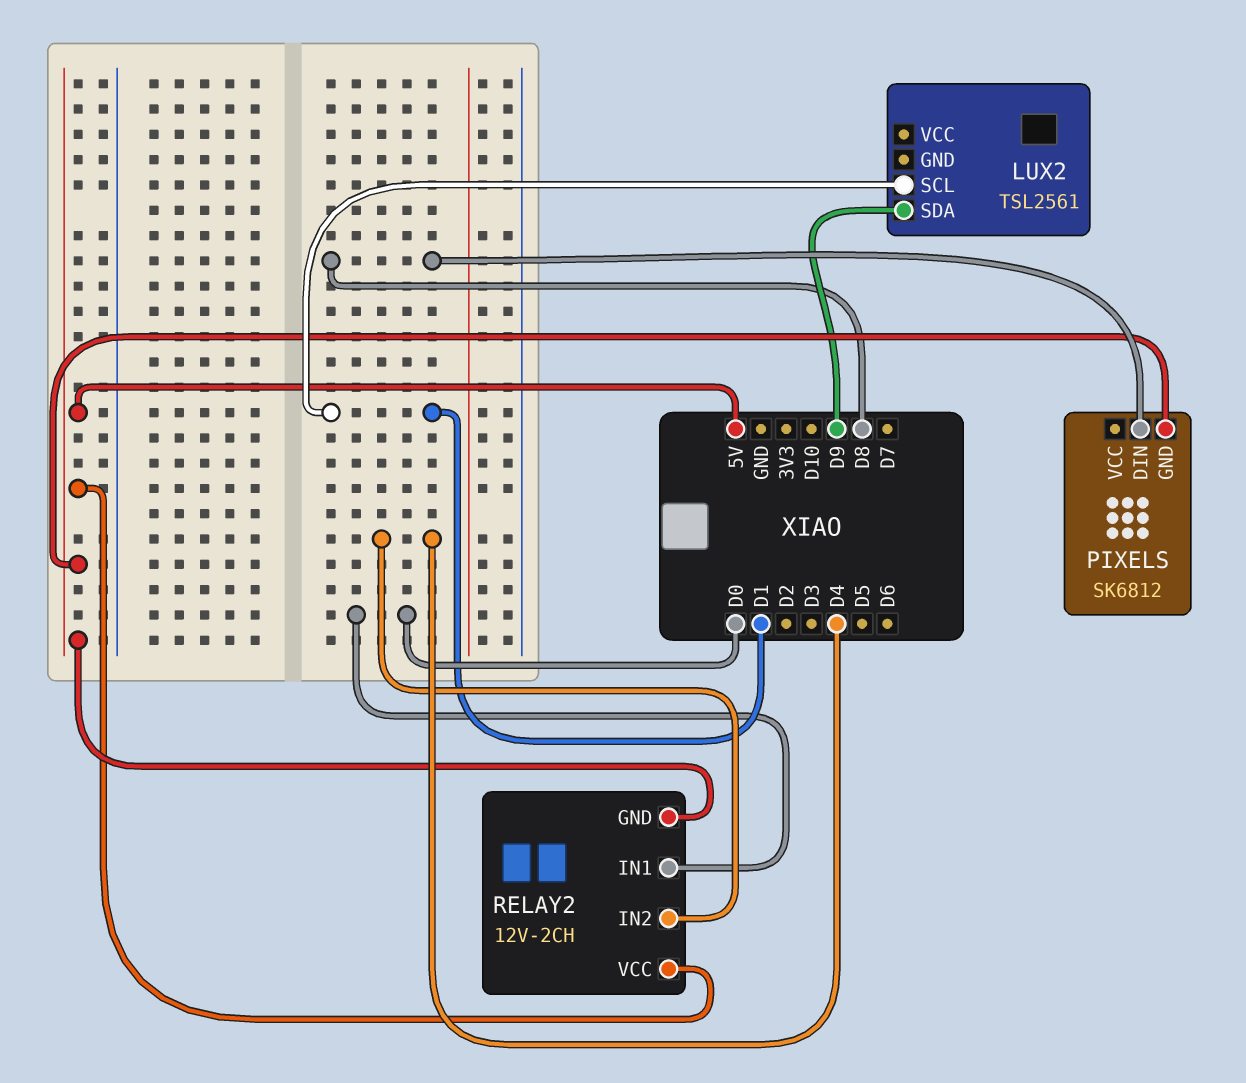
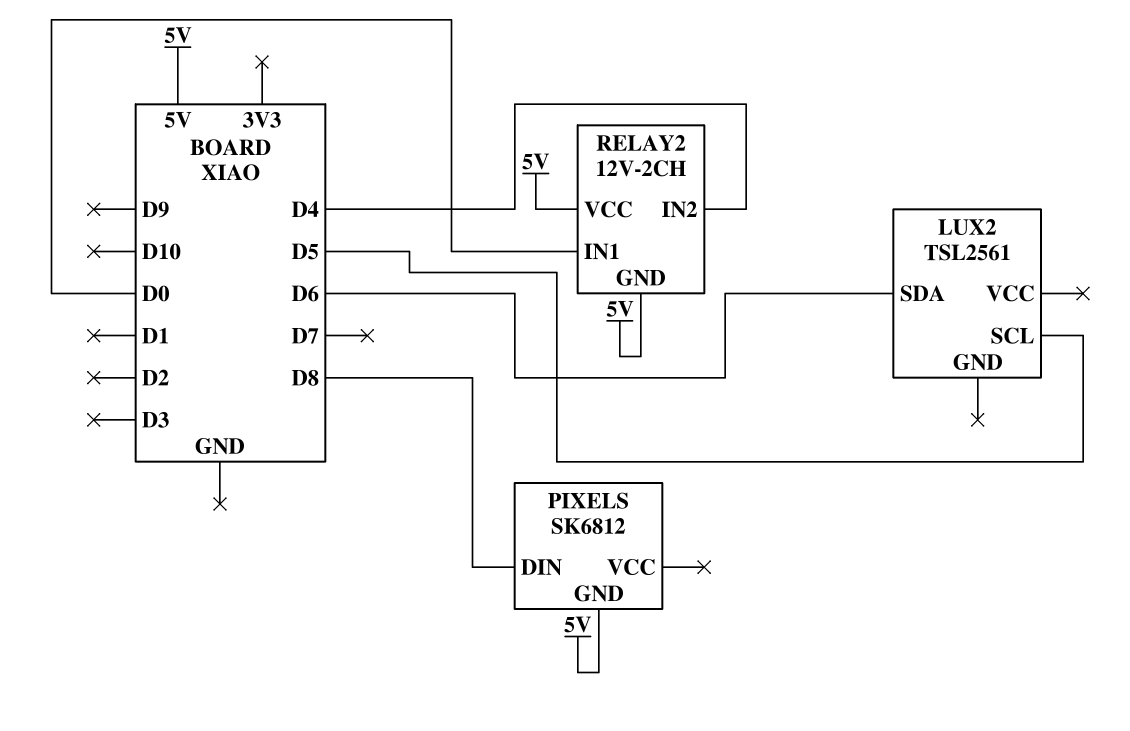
LUX2 pin SCL: D1 -> D5
LUX2 pin SDA: D9 -> D6

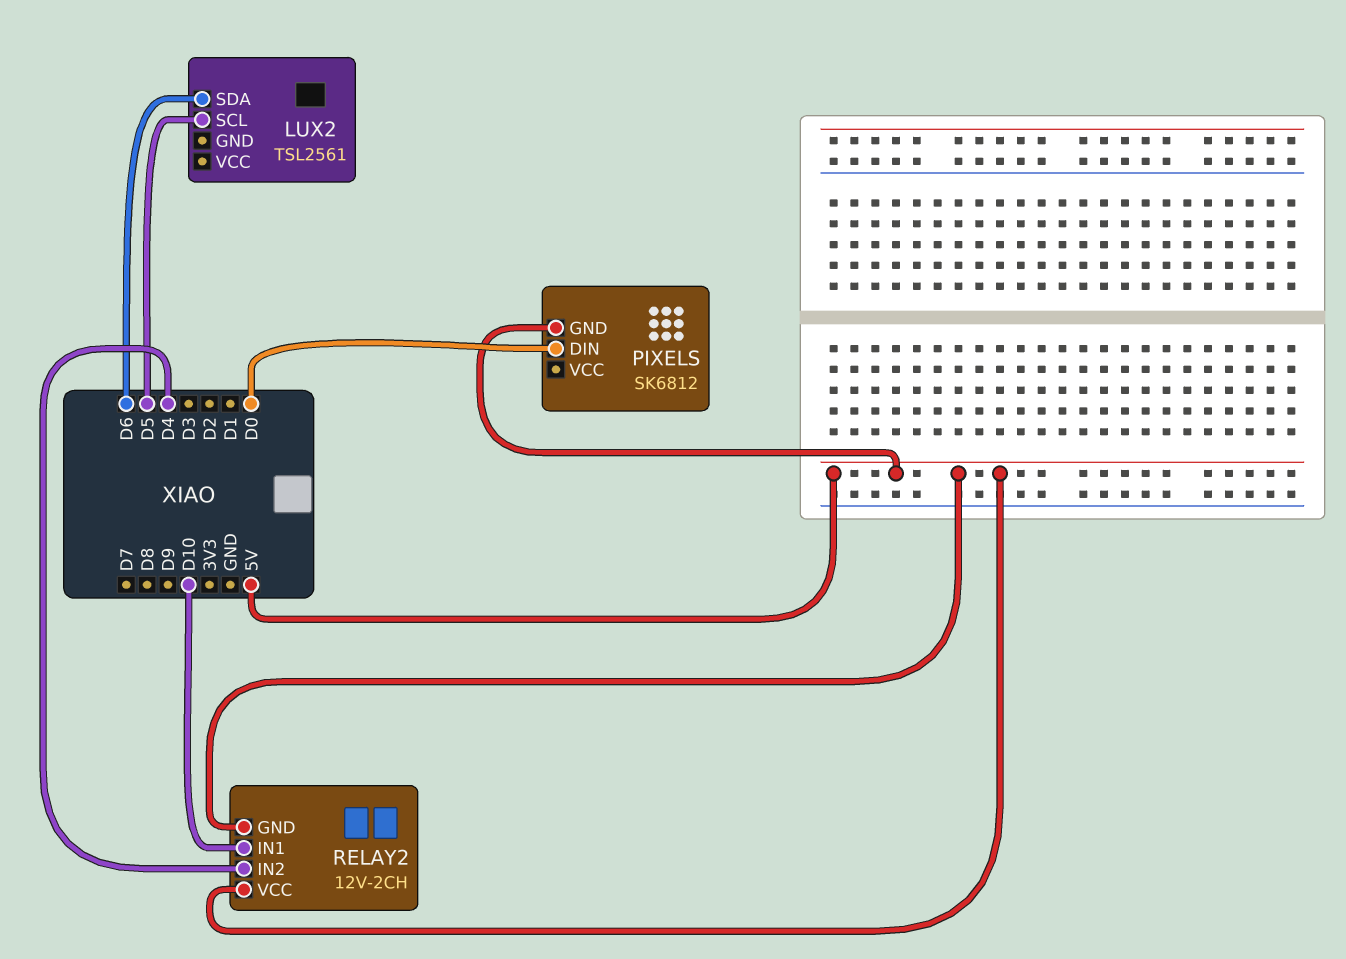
PIXELS pin DIN: D8 -> D0
RELAY2 pin IN1: D0 -> D10

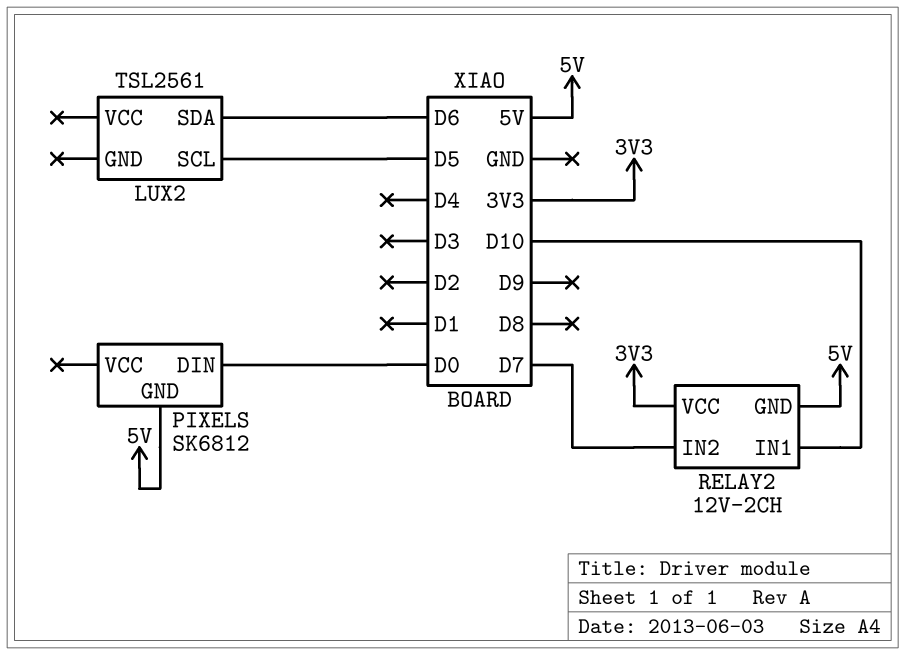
RELAY2 pin IN2: D4 -> D7
RELAY2 pin VCC: 5V -> 3V3

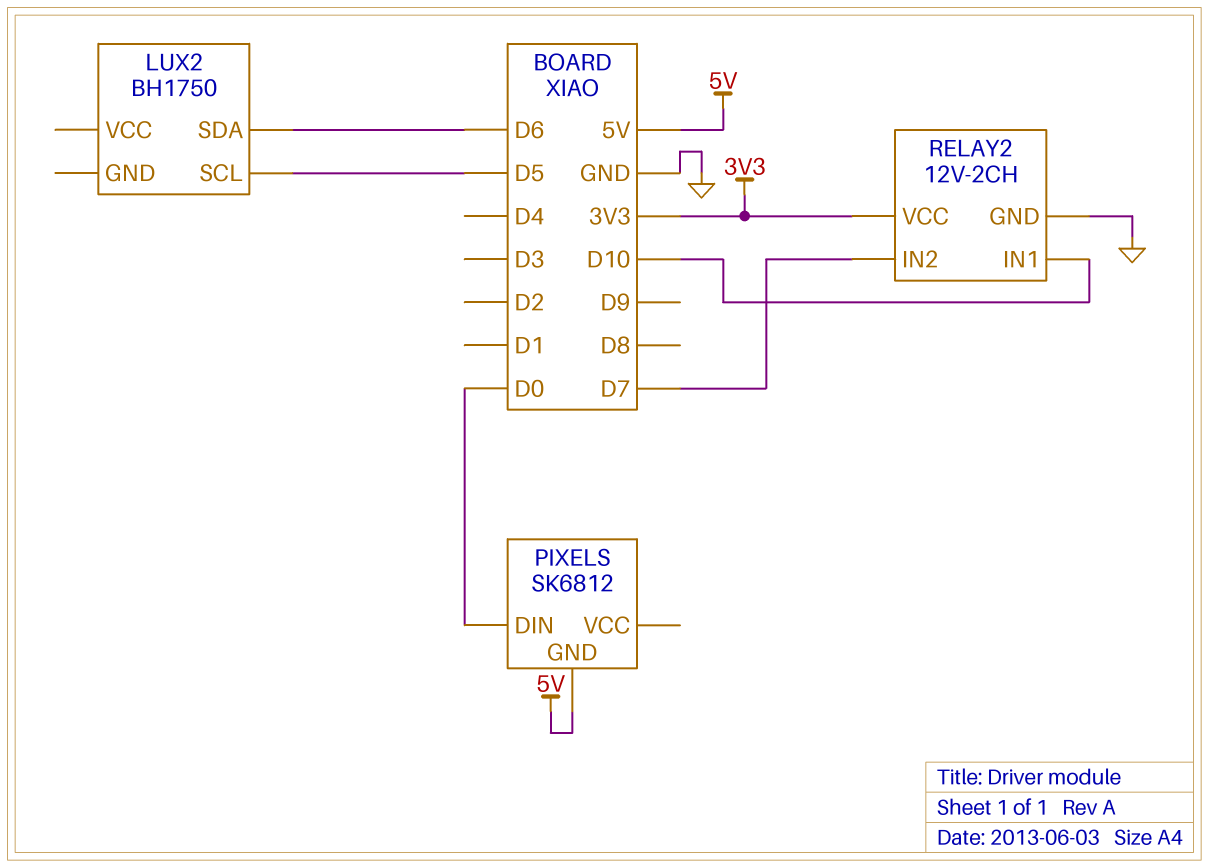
LUX2: TSL2561 -> BH1750
RELAY2 pin GND: 5V -> GND

